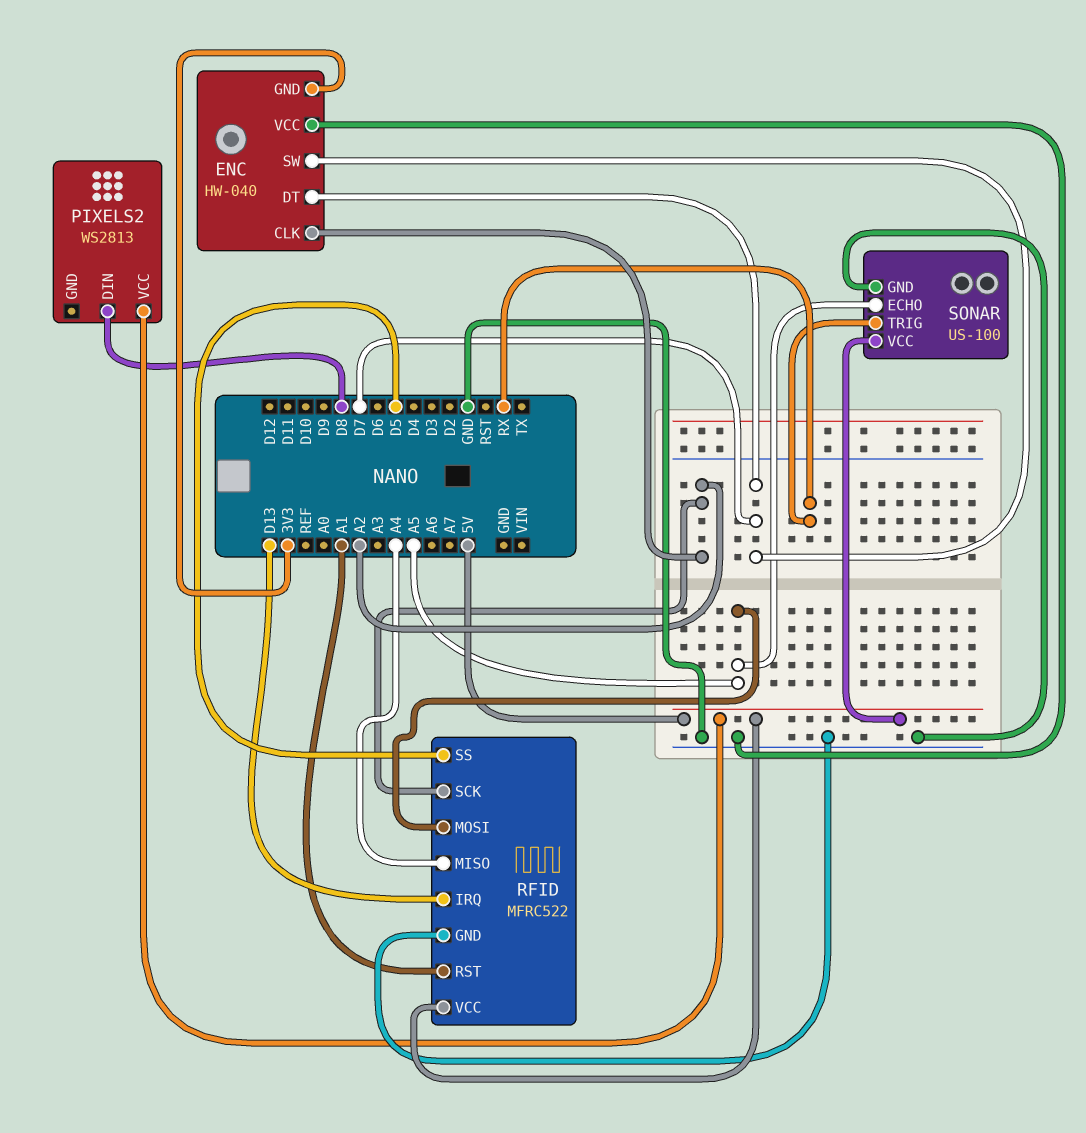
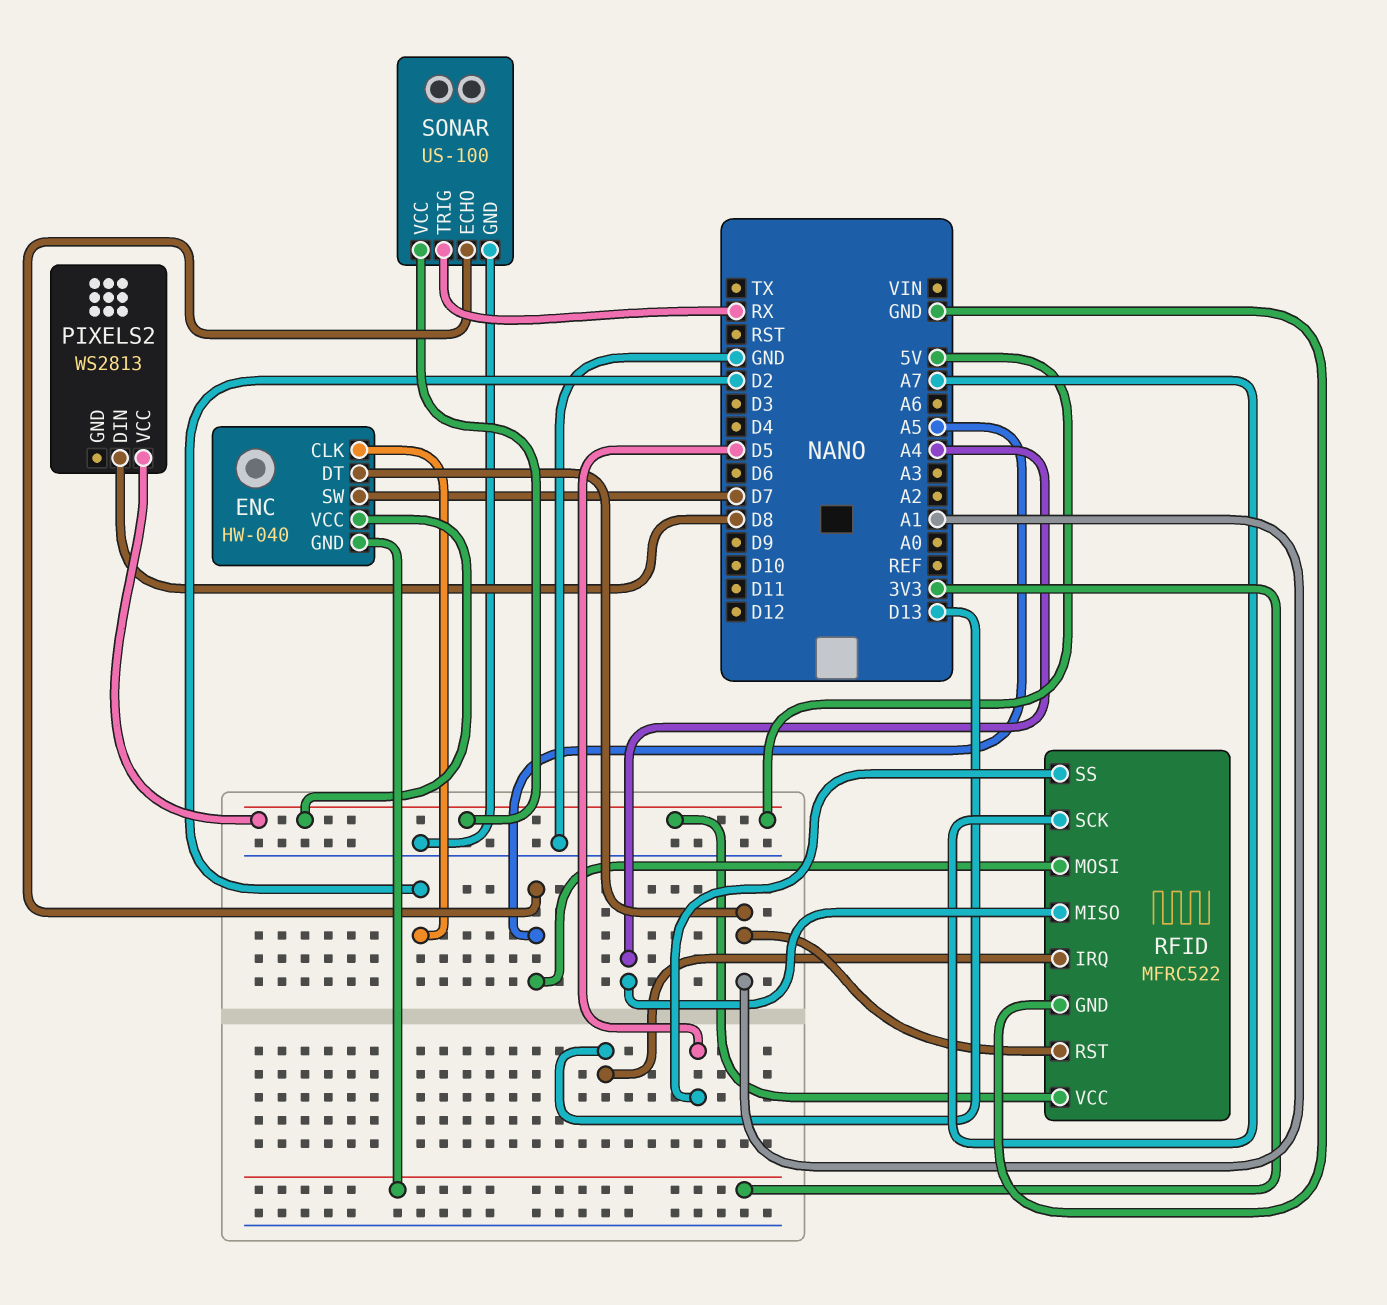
ENC pin CLK: A2 -> D2
ENC pin DT: D7 -> A1
ENC pin VCC: GND -> 5V
RFID pin SCK: A2 -> A7

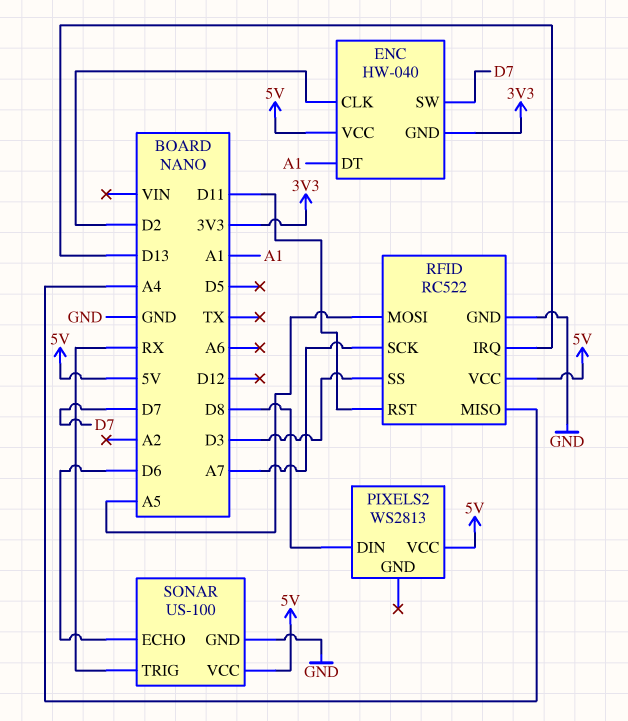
RFID: MFRC522 -> RC522
RFID pin RST: A1 -> D11
RFID pin SS: D5 -> D3
SONAR pin ECHO: A5 -> D6

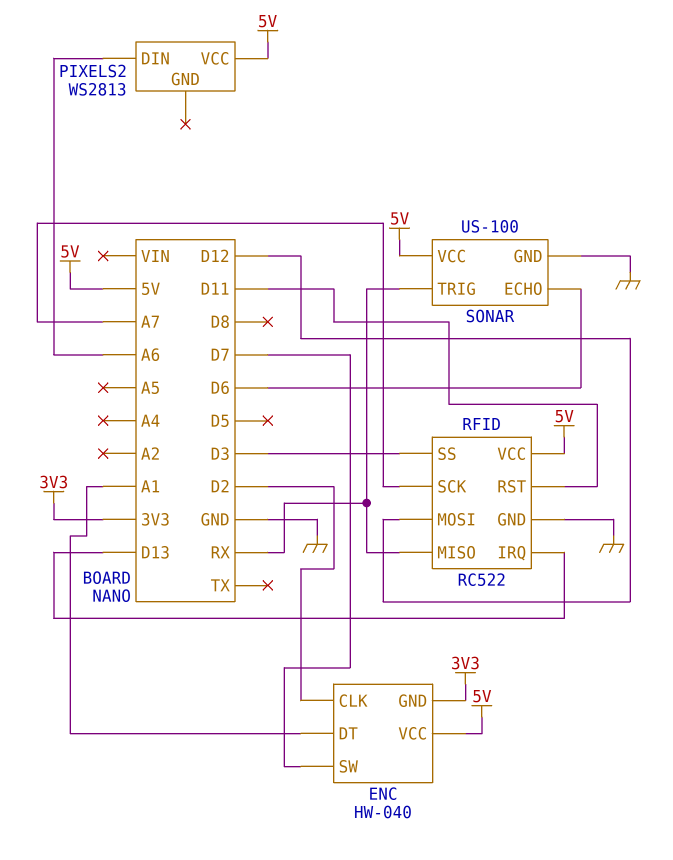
PIXELS2 pin DIN: D8 -> A6
RFID pin MISO: A4 -> RX
RFID pin MOSI: A5 -> D12

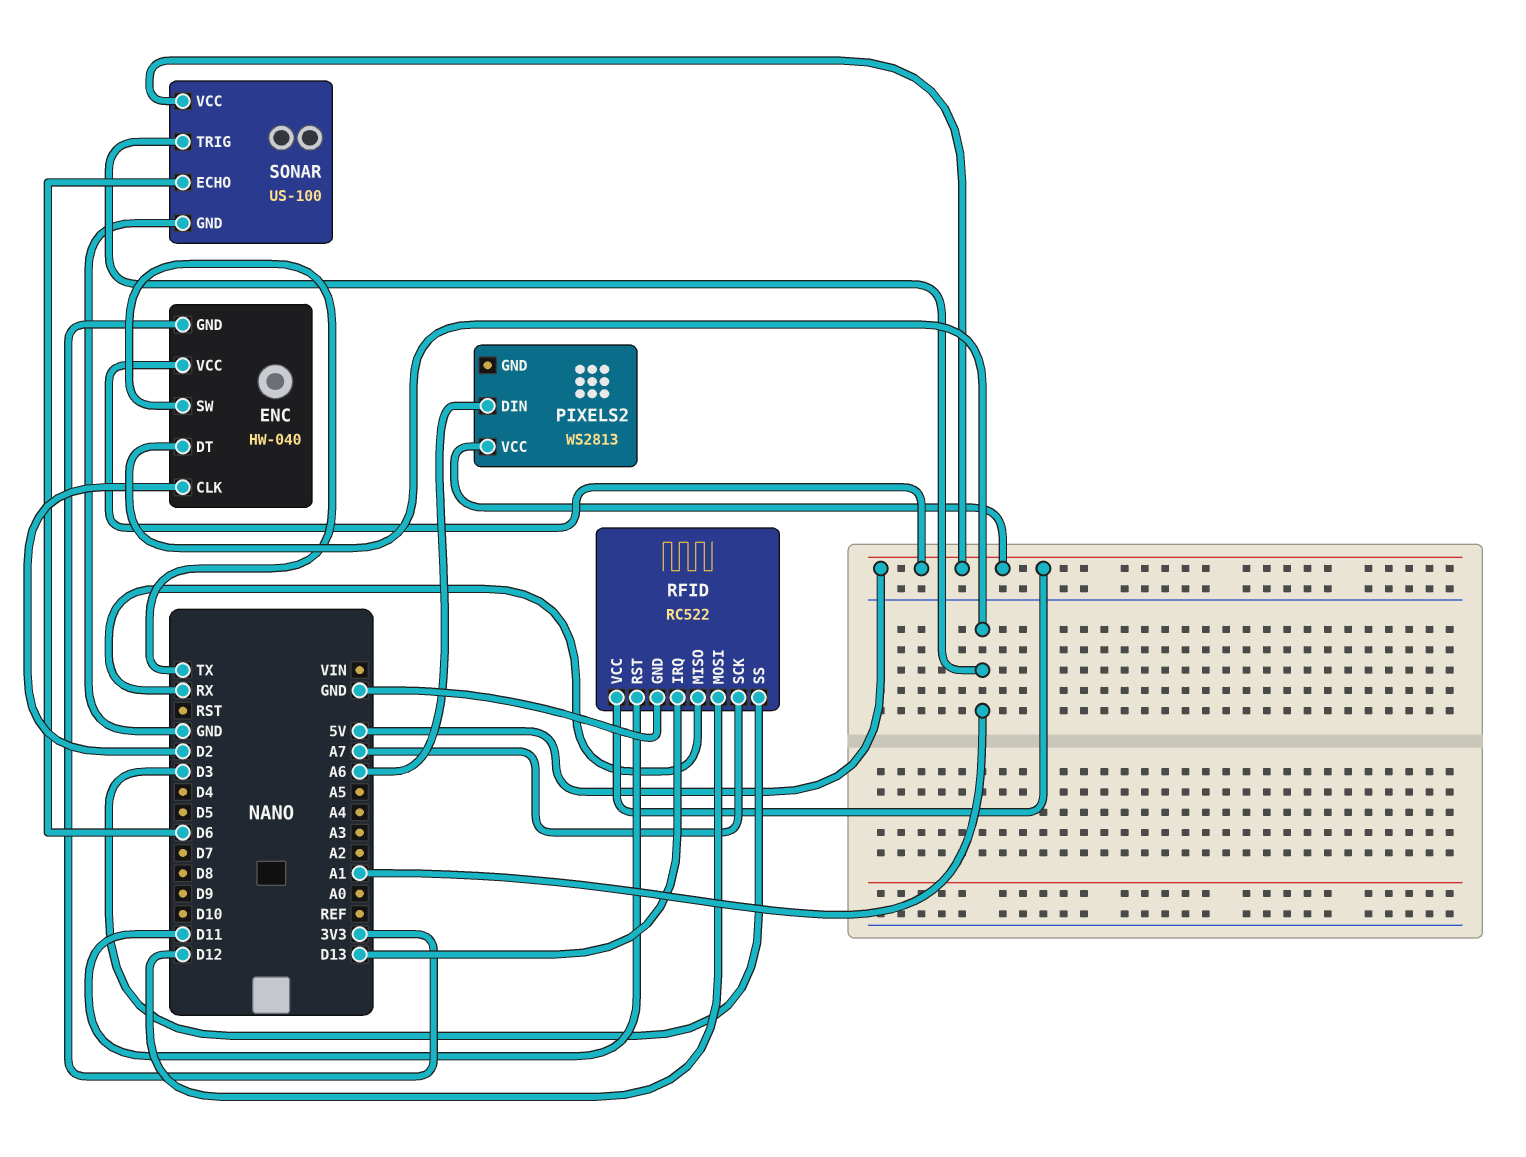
ENC pin SW: D7 -> TX
SONAR pin TRIG: RX -> A1

